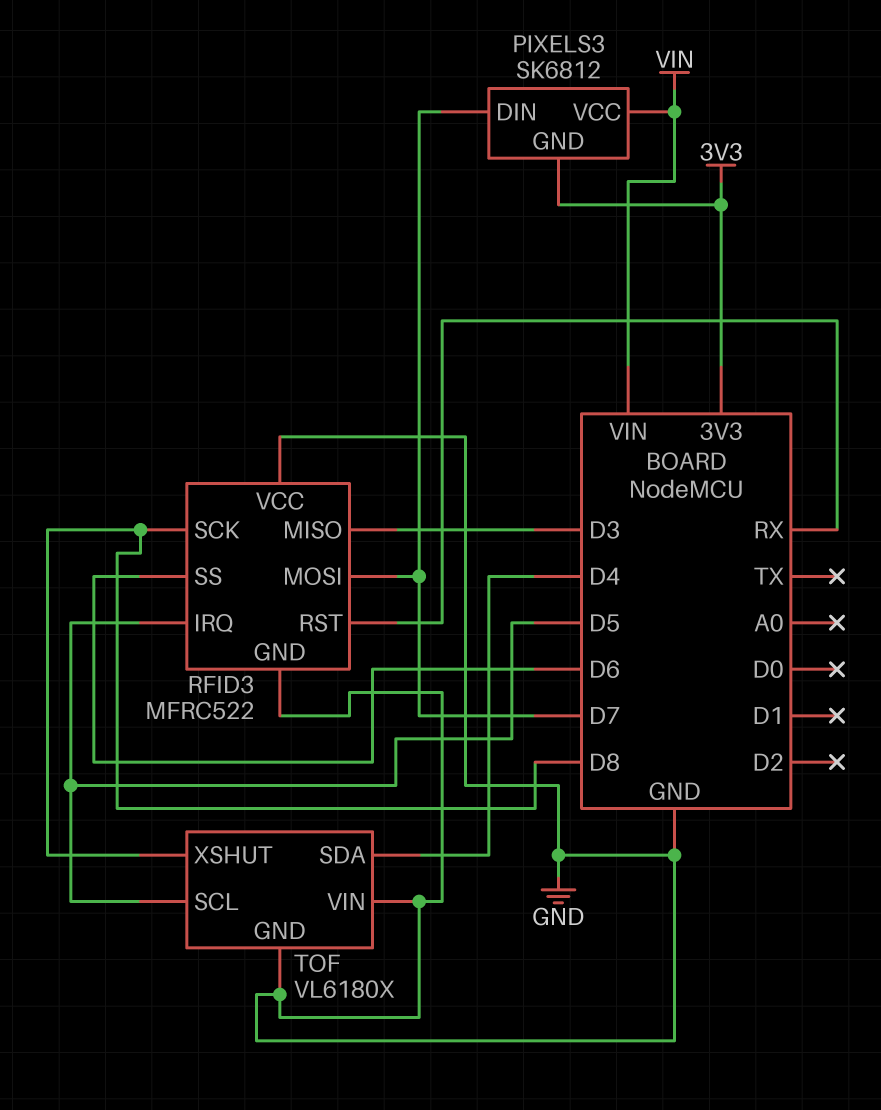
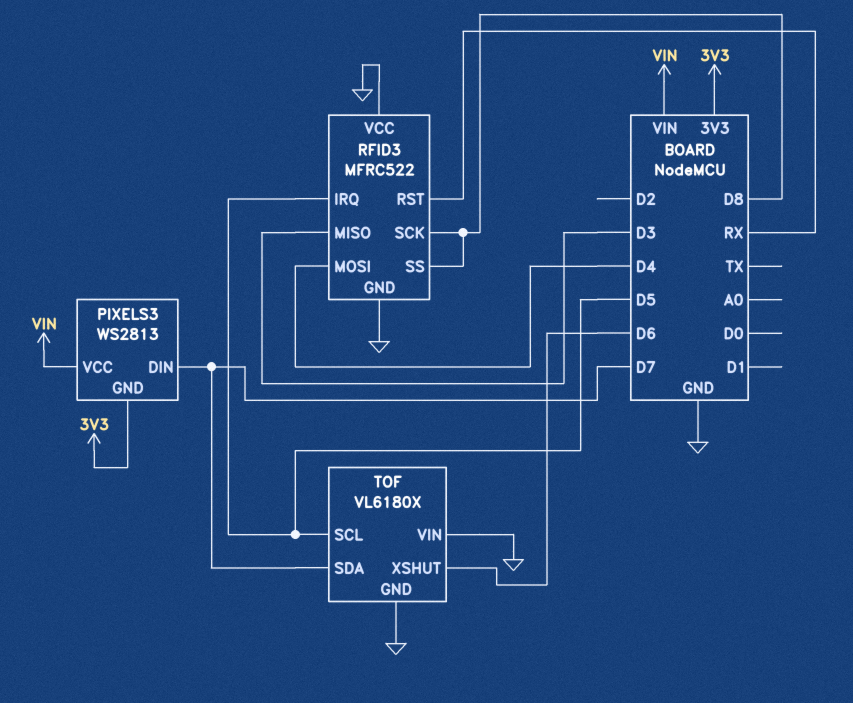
PIXELS3: SK6812 -> WS2813
RFID3 pin MOSI: D7 -> D4
RFID3 pin SS: D6 -> D8
TOF pin SDA: D4 -> D7
TOF pin XSHUT: D8 -> D6

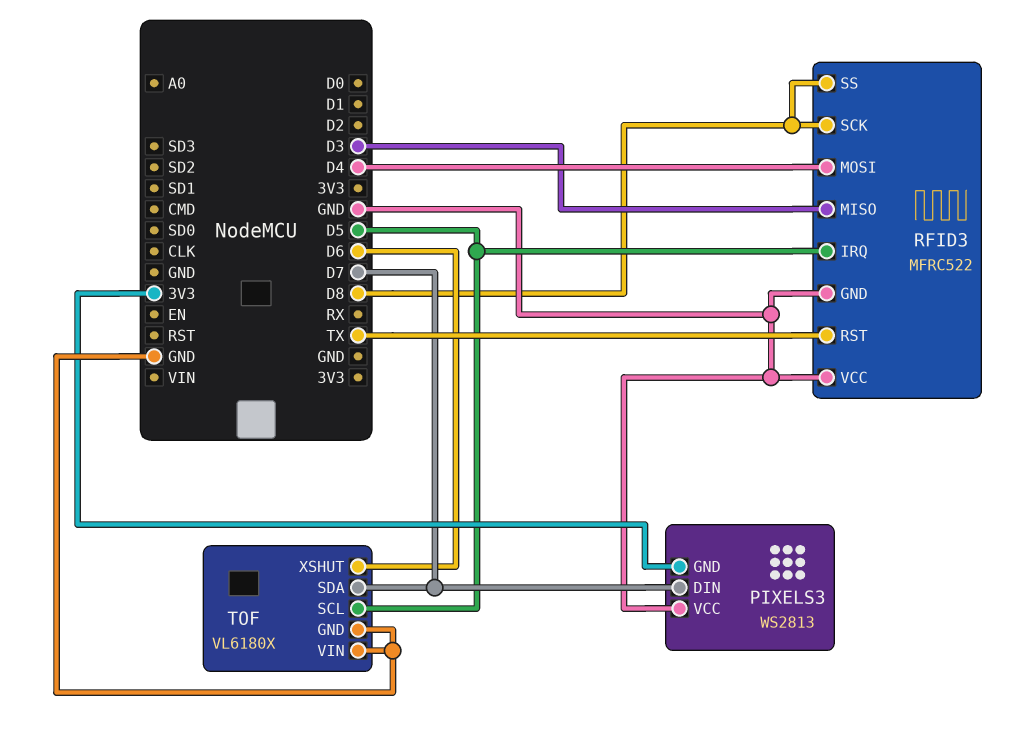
PIXELS3 pin VCC: VIN -> GND
RFID3 pin RST: RX -> TX

